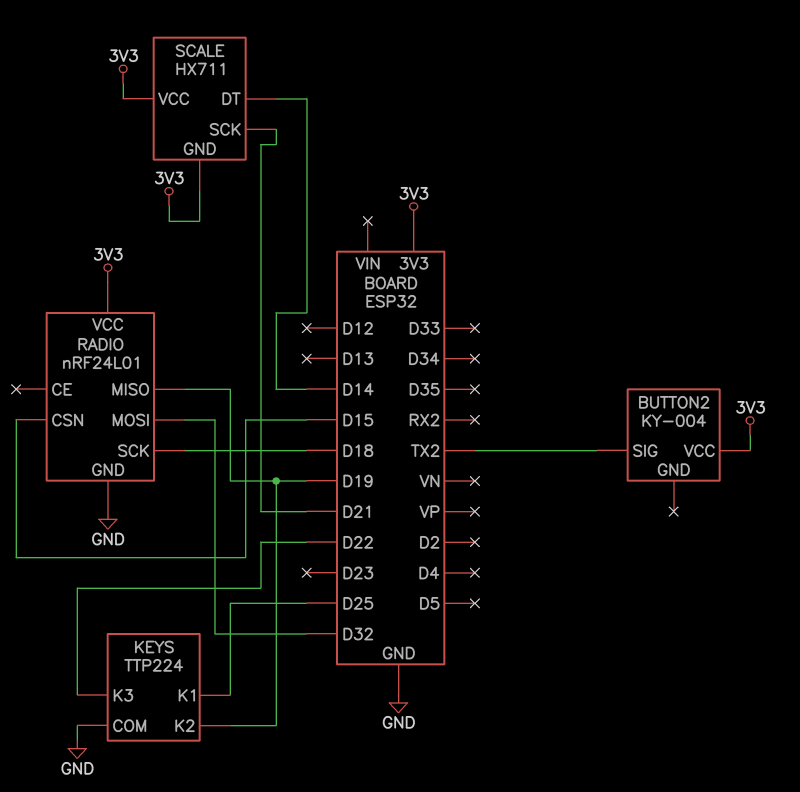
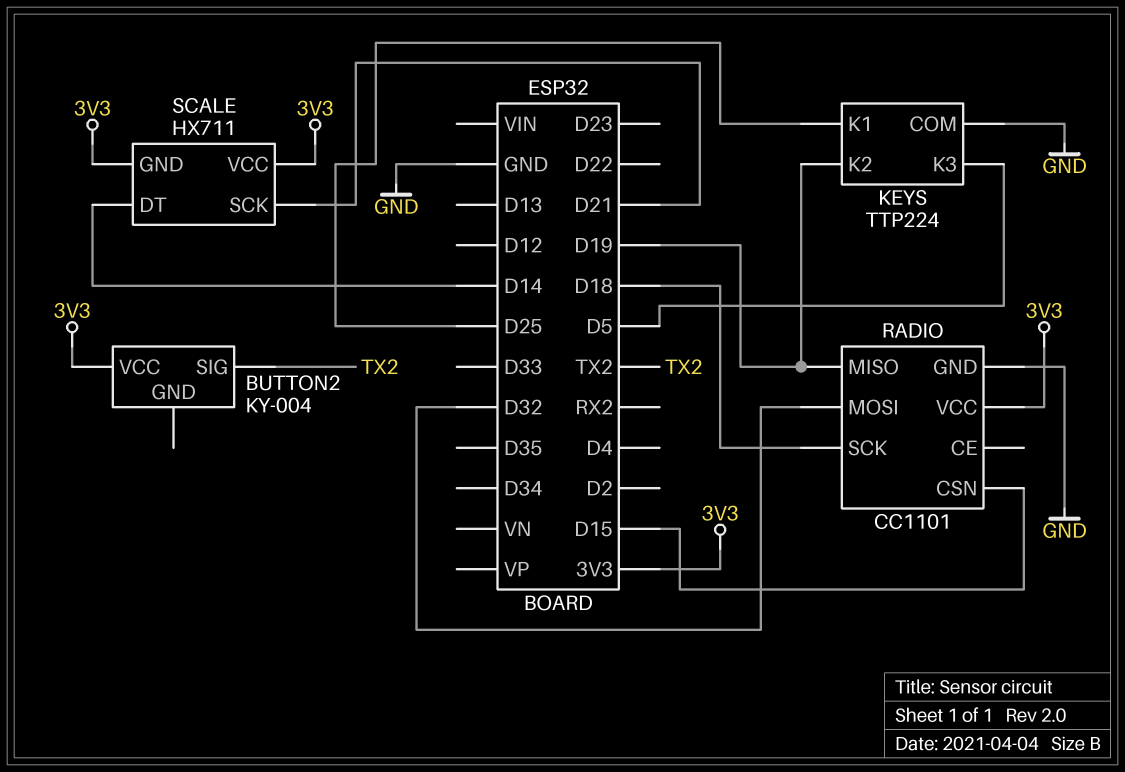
KEYS pin K3: D22 -> D5
RADIO: nRF24L01 -> CC1101

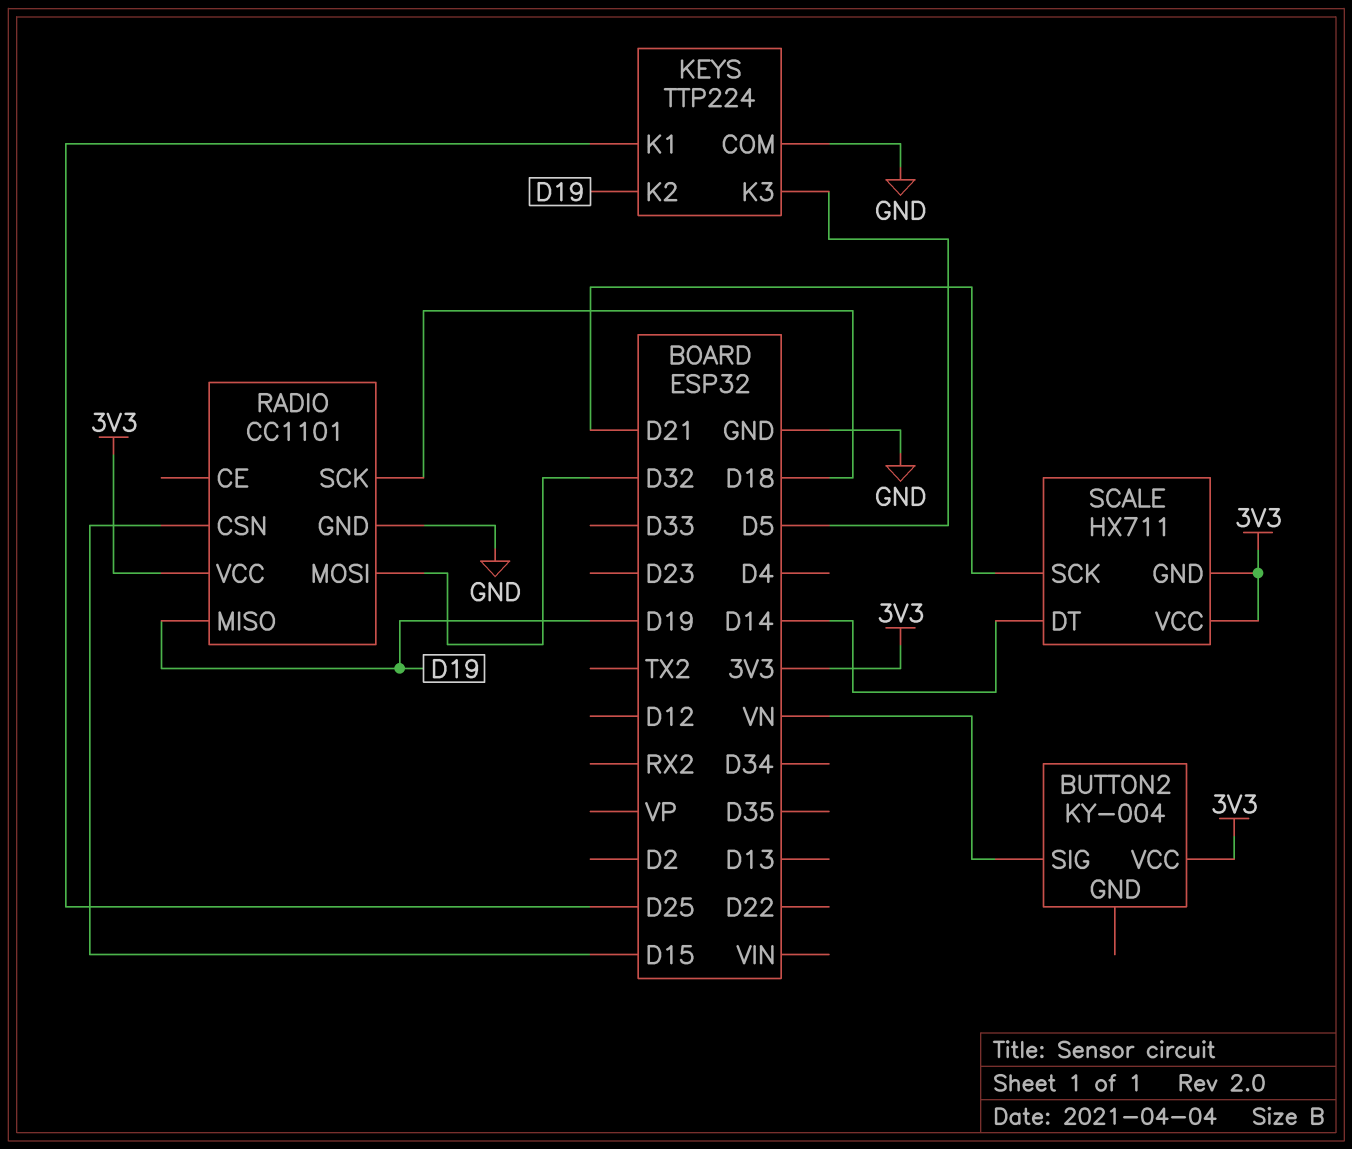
BUTTON2 pin SIG: TX2 -> VN

